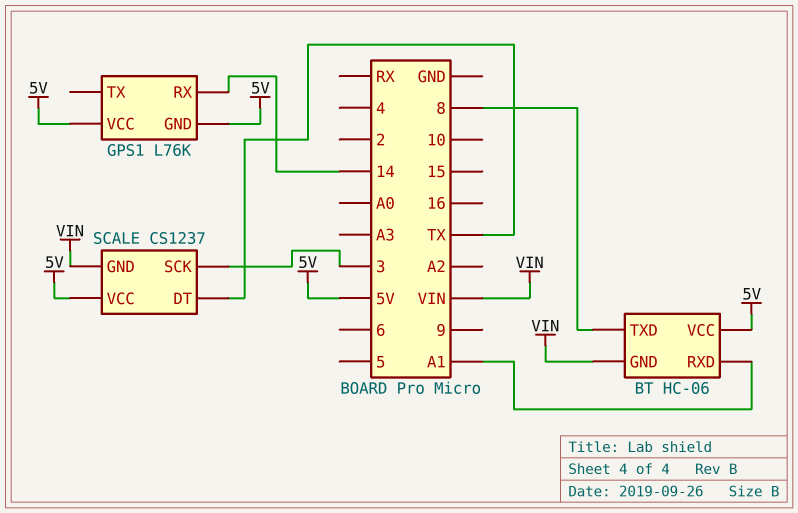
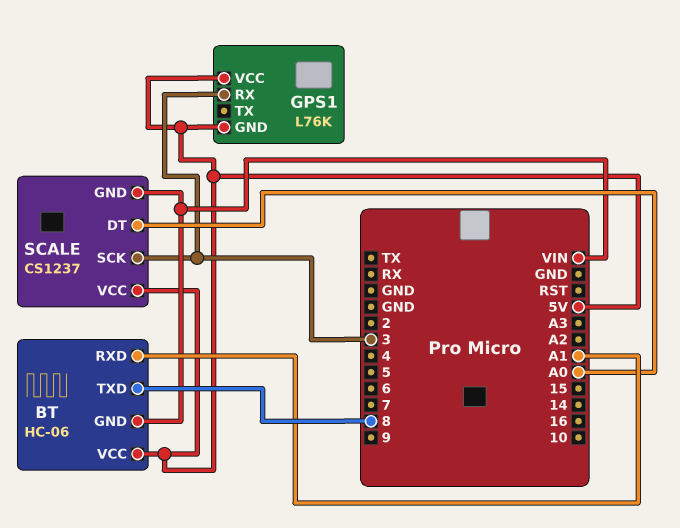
GPS1 pin RX: 14 -> 3
SCALE pin DT: TX -> A0

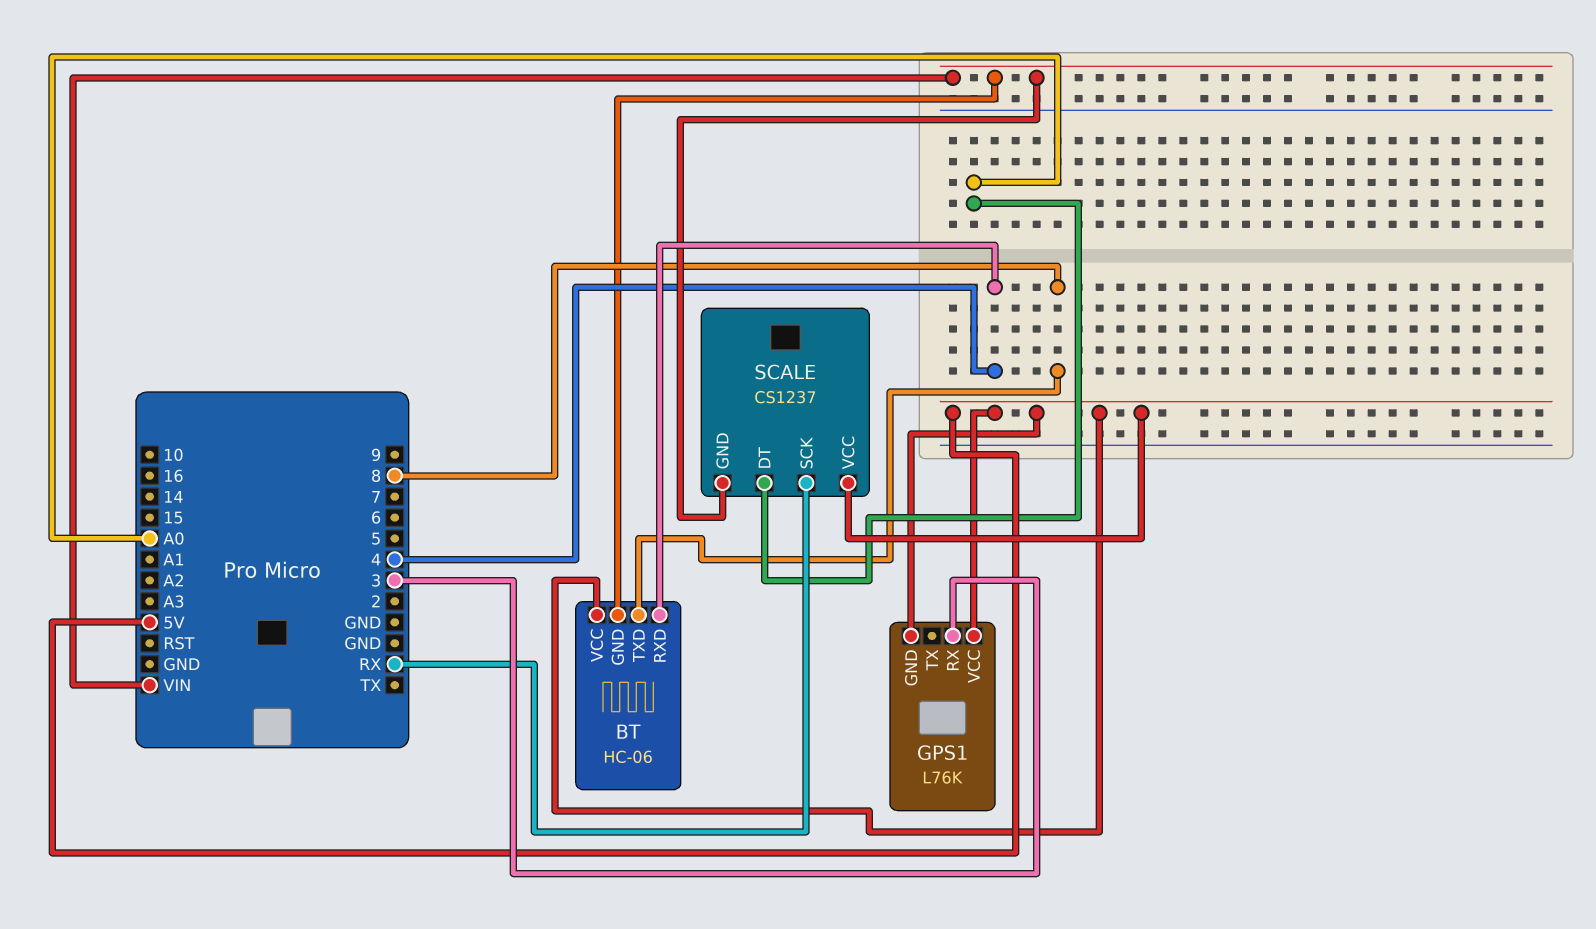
BT pin RXD: A1 -> 4
SCALE pin SCK: 3 -> RX

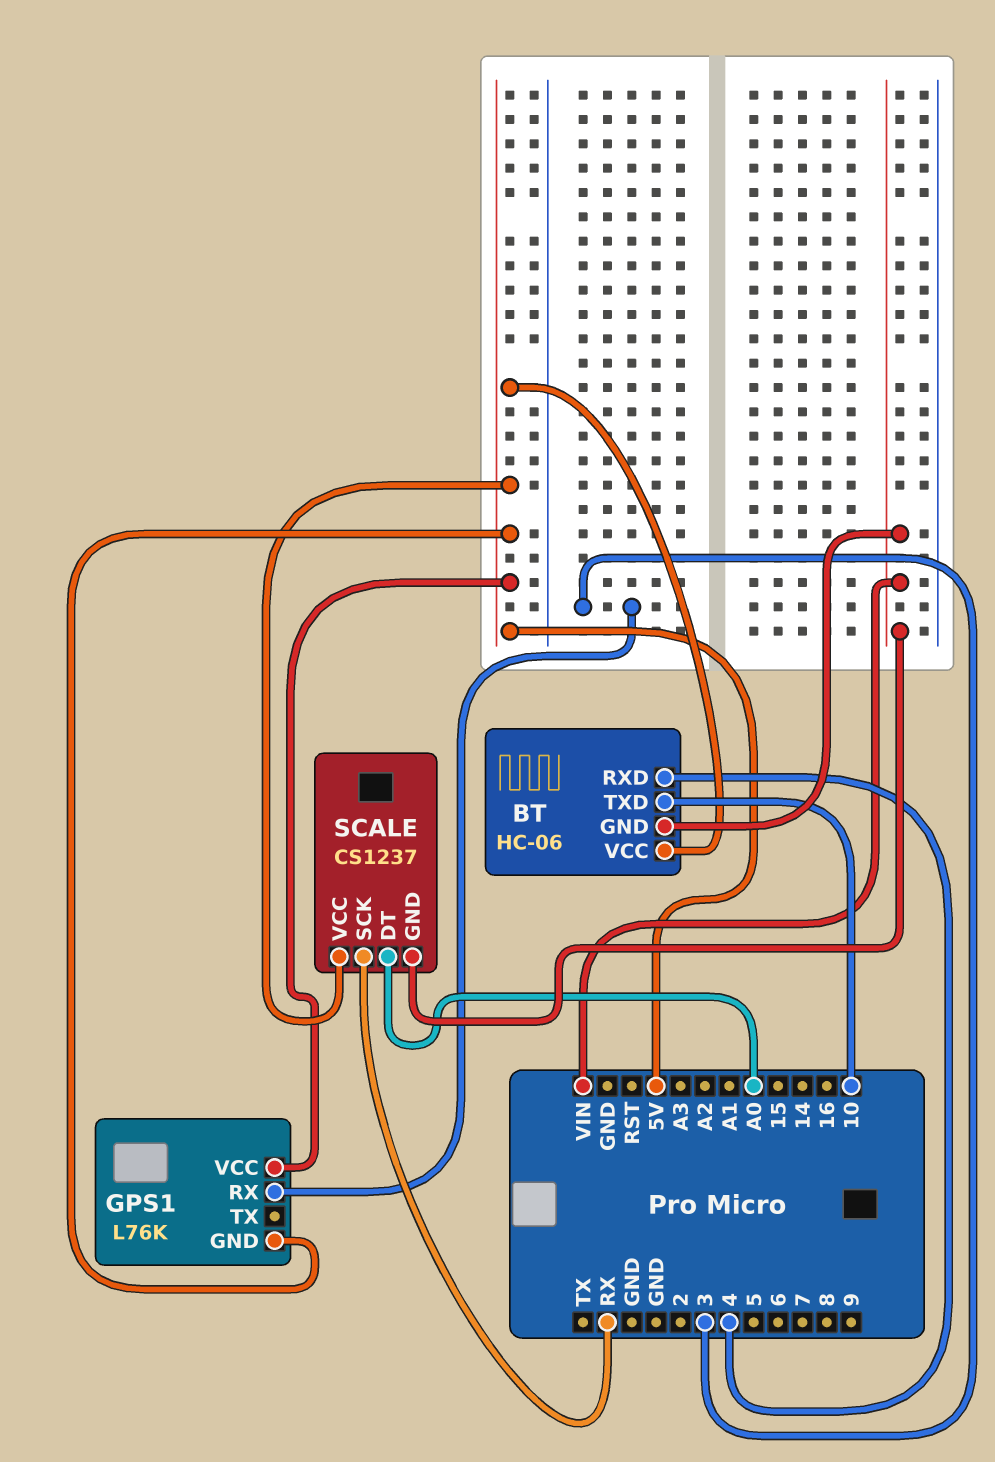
BT pin TXD: 8 -> 10

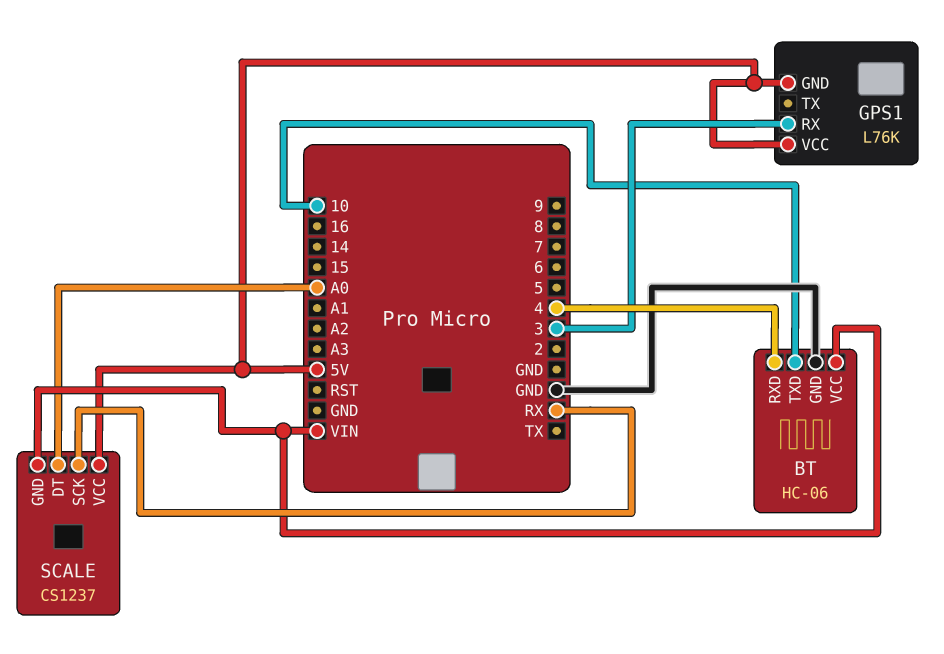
BT pin GND: VIN -> GND
BT pin VCC: 5V -> VIN

